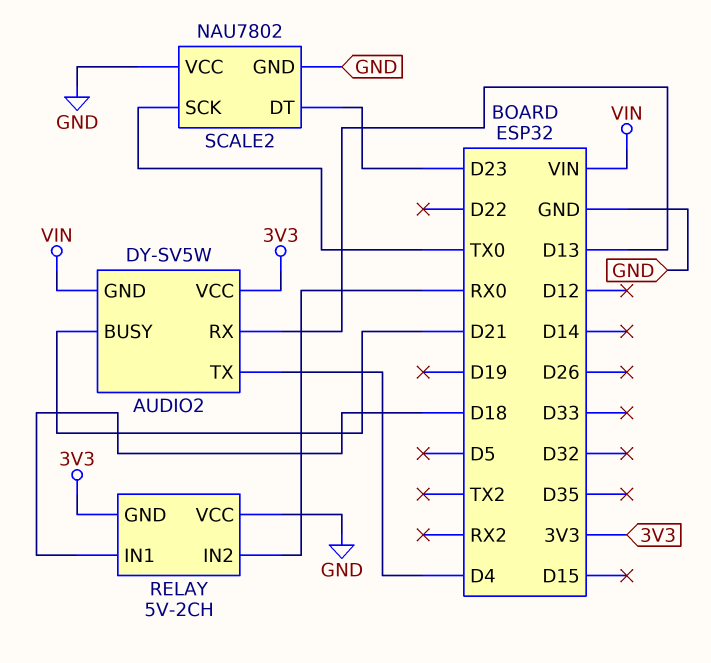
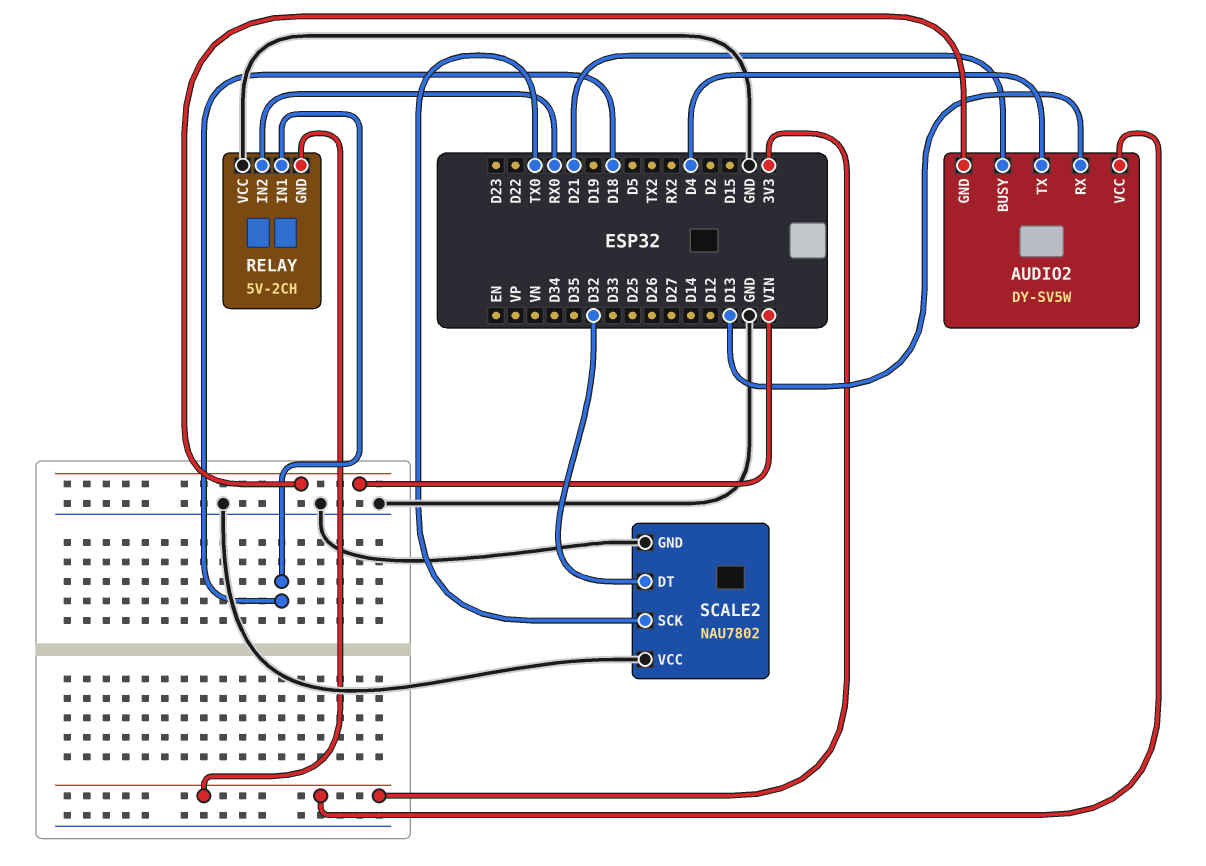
SCALE2 pin DT: D23 -> D32

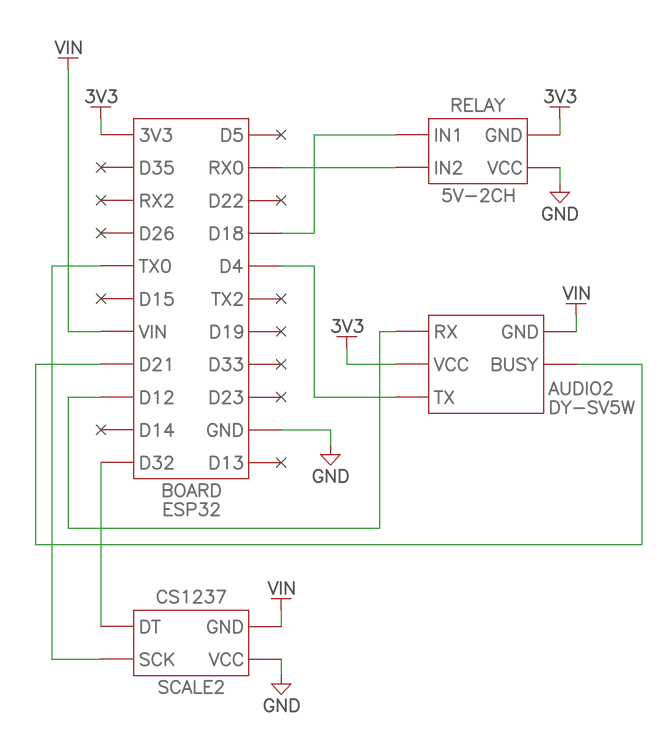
AUDIO2 pin RX: D13 -> D12
SCALE2: NAU7802 -> CS1237
SCALE2 pin GND: GND -> VIN

